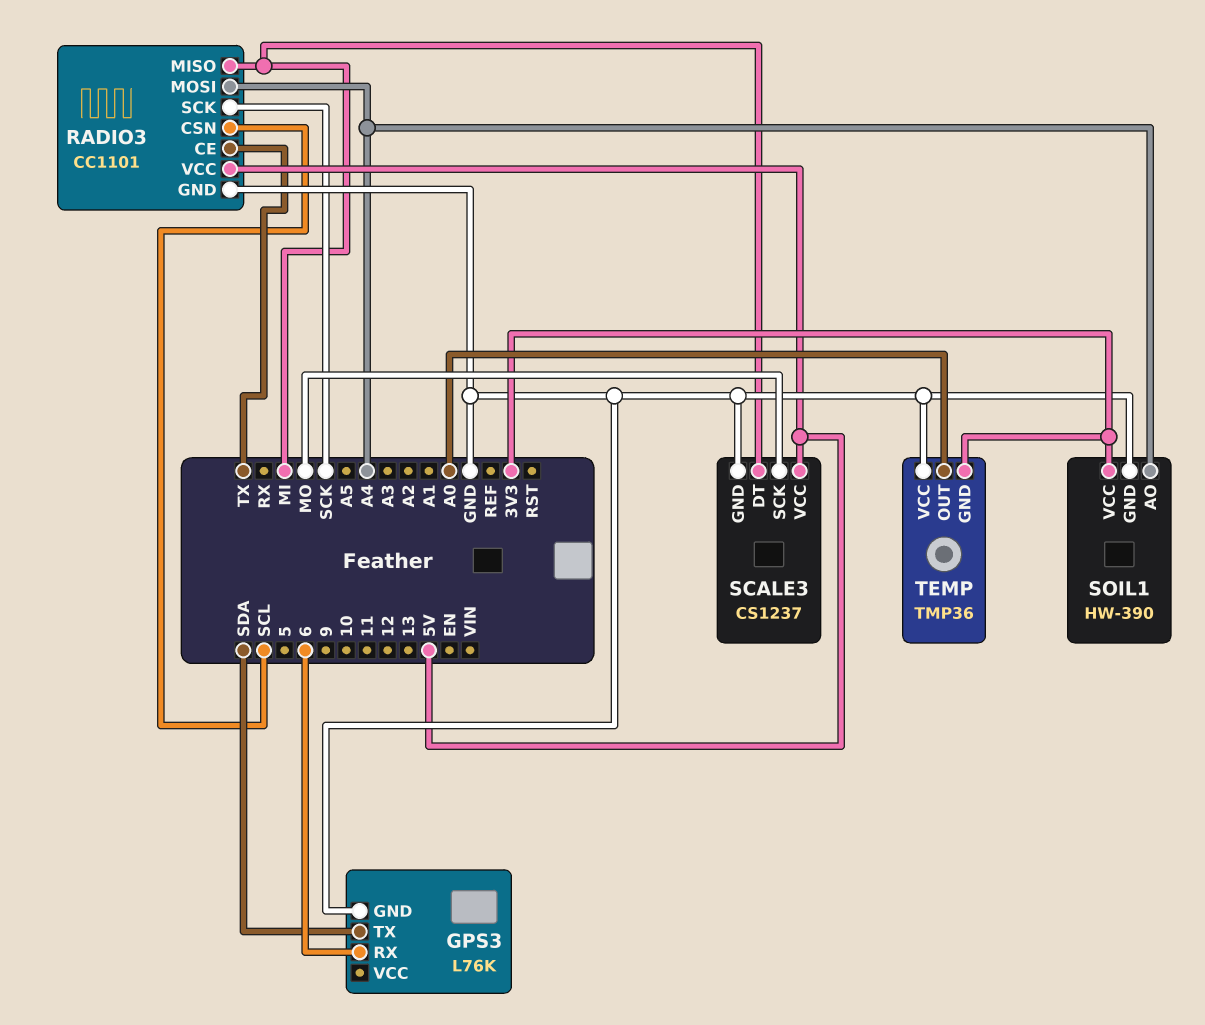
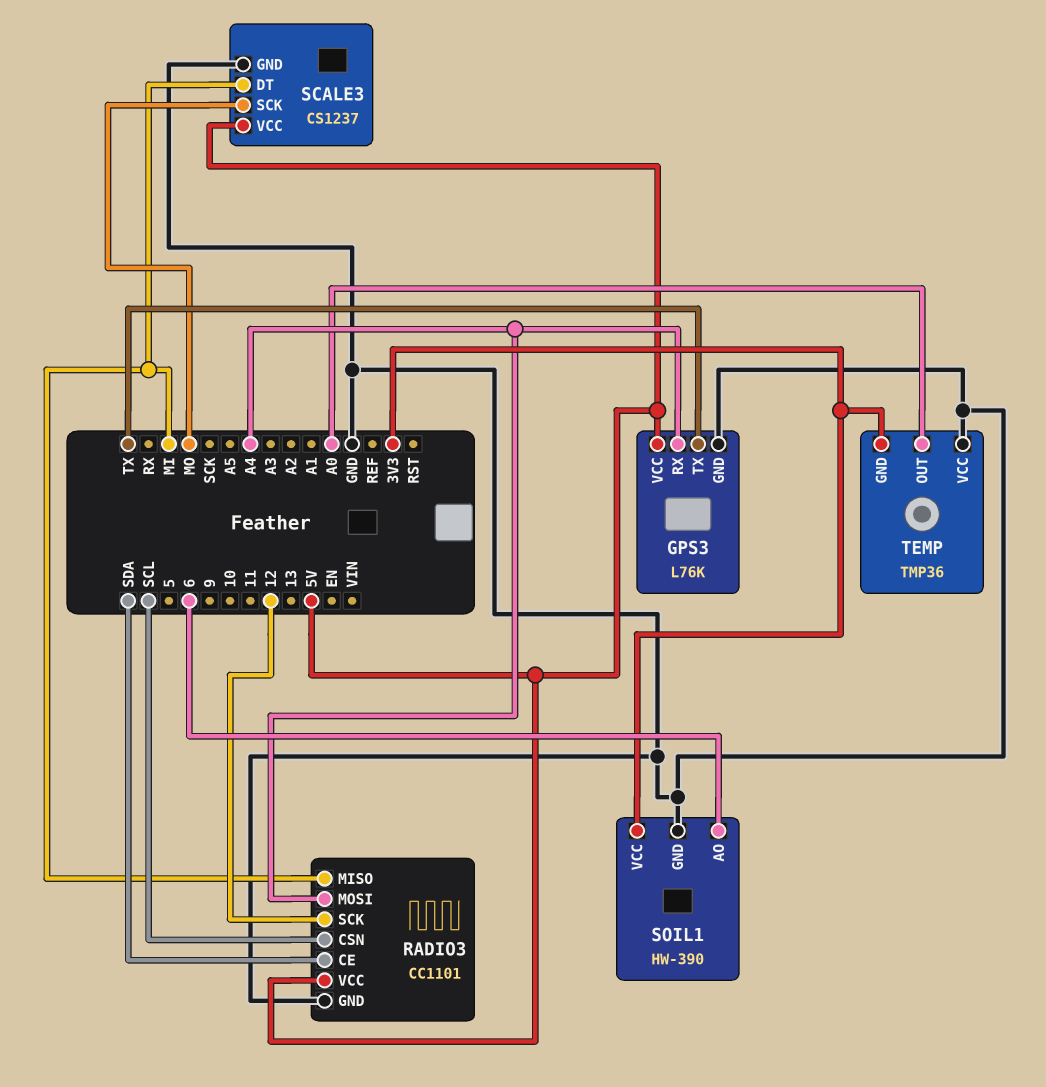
GPS3 pin RX: 6 -> A4
GPS3 pin TX: SDA -> TX
GPS3 pin VCC: none -> 5V
RADIO3 pin CE: TX -> SDA
RADIO3 pin SCK: SCK -> 12
SOIL1 pin AO: A4 -> 6

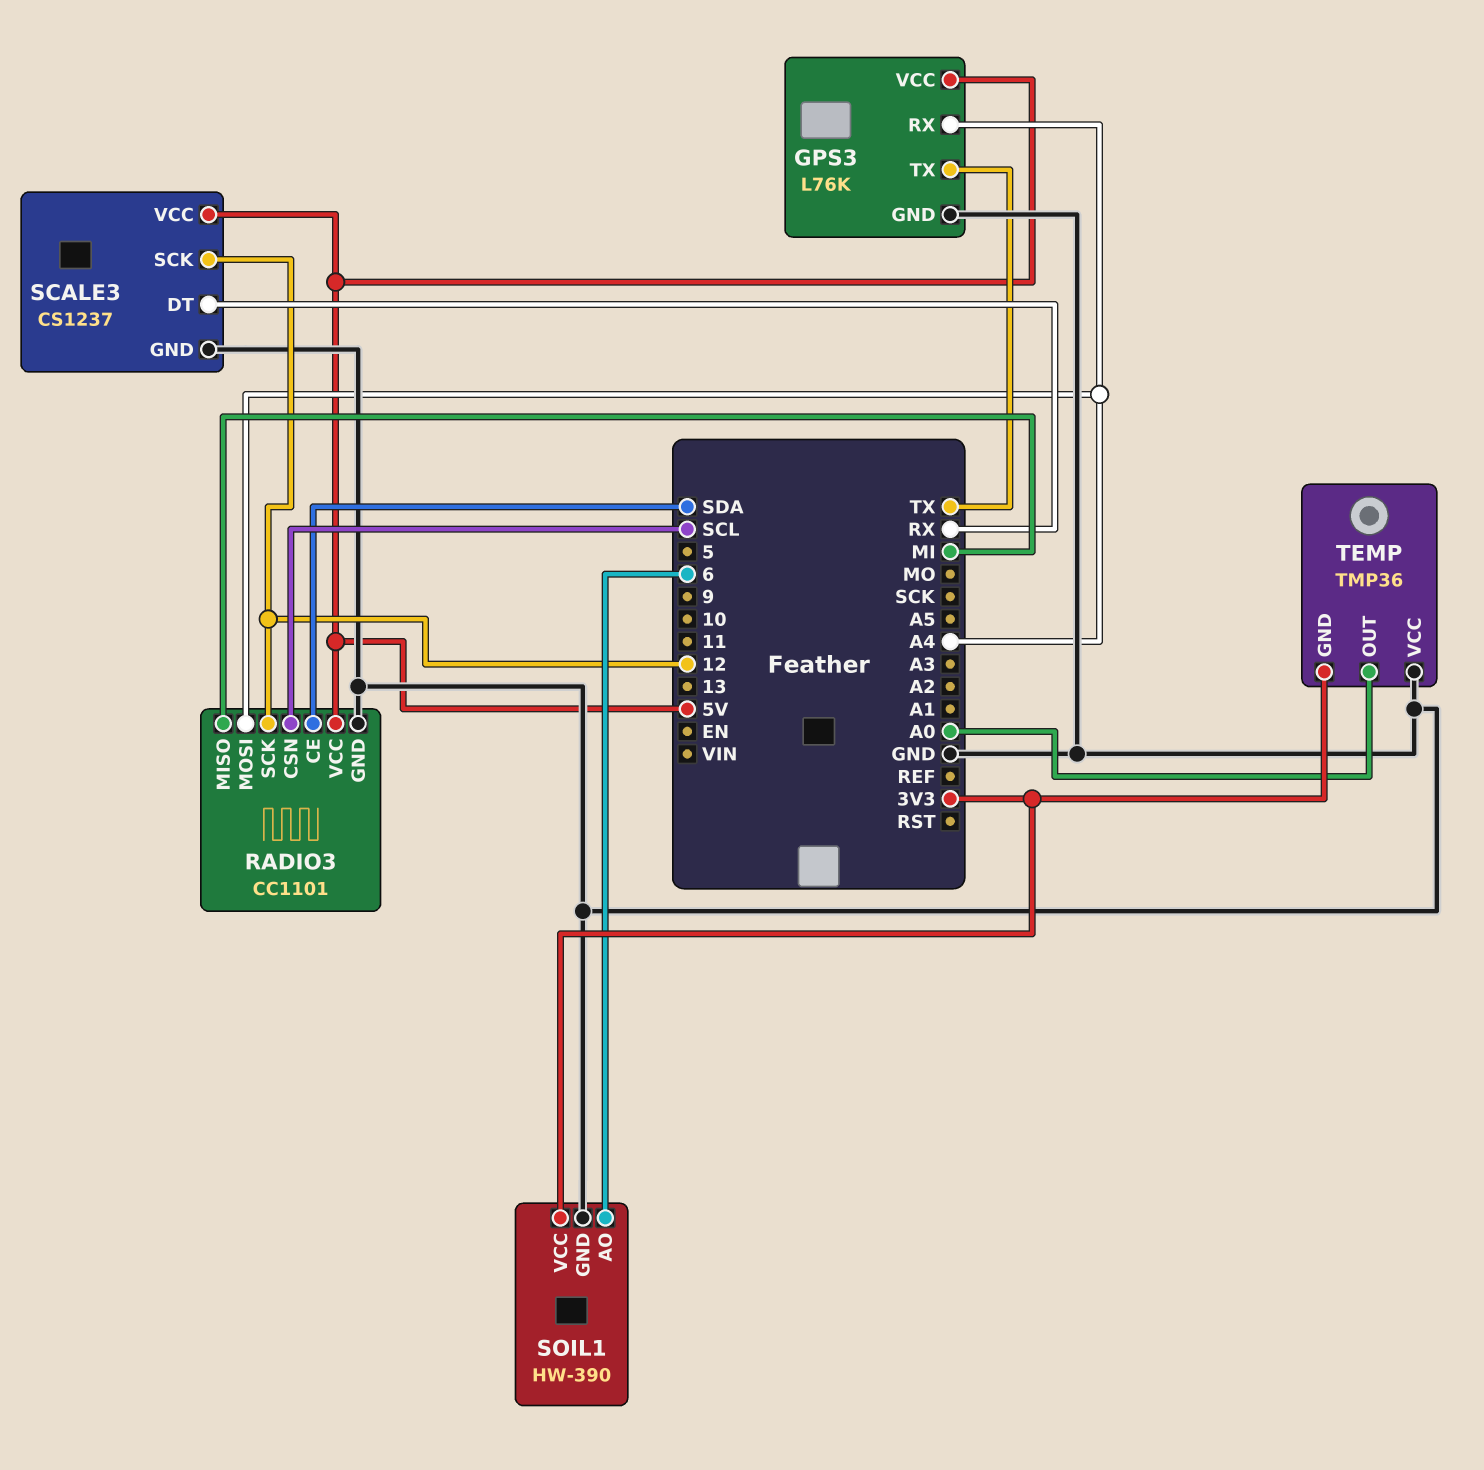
SCALE3 pin DT: MI -> RX
SCALE3 pin SCK: MO -> 12

